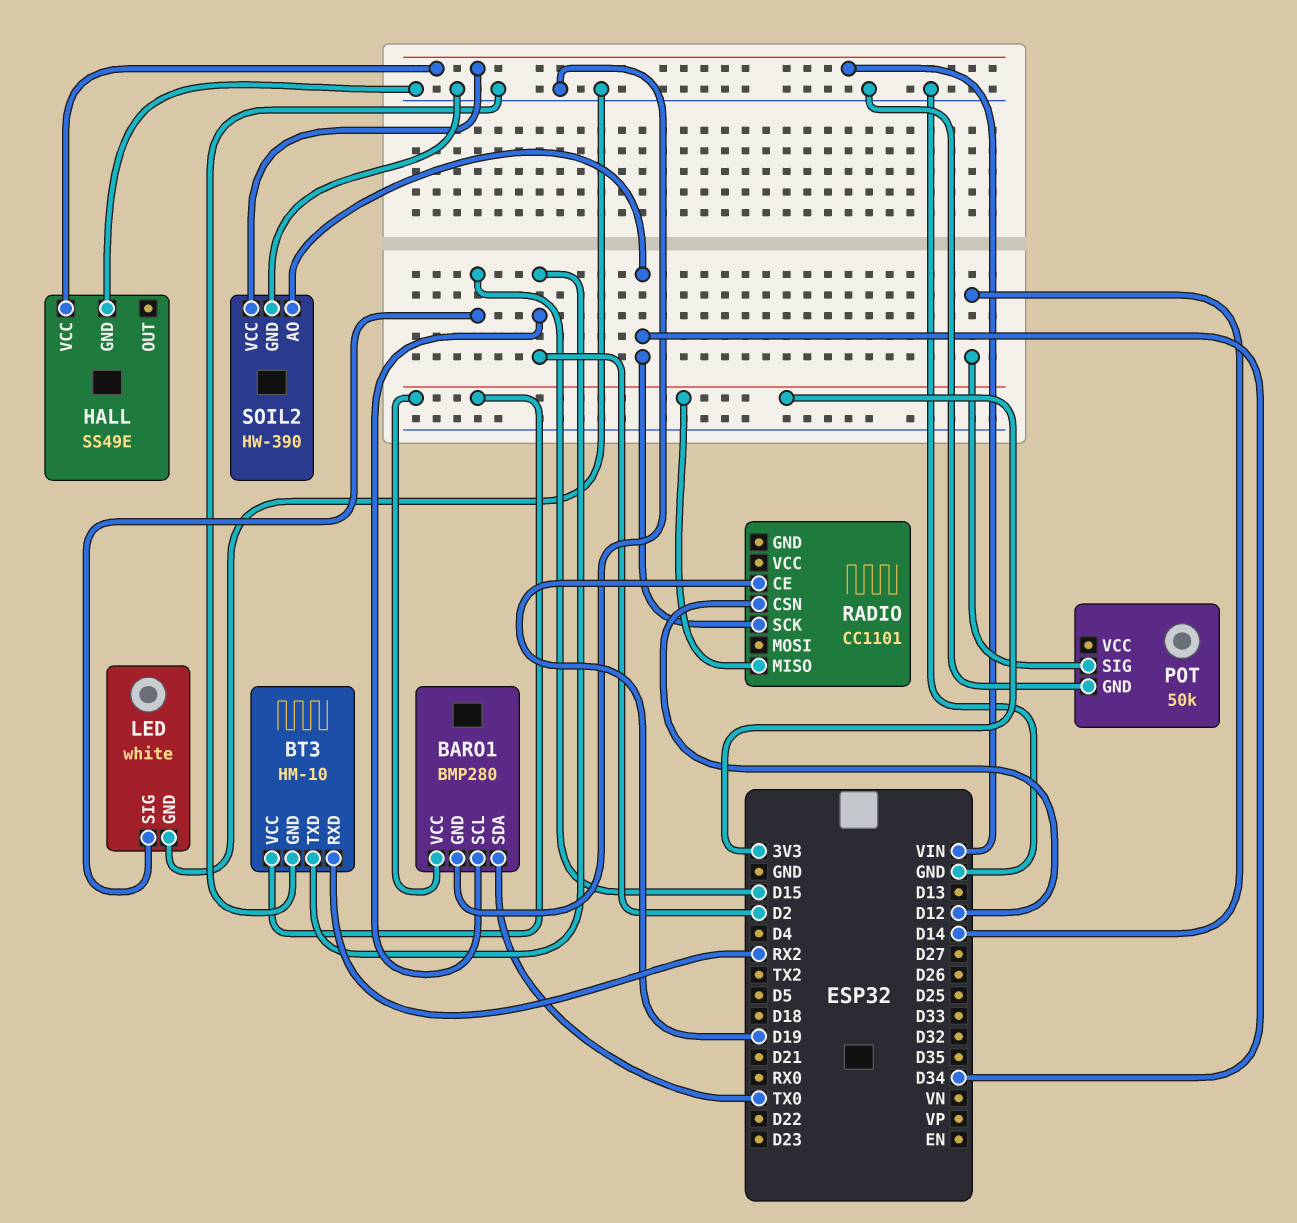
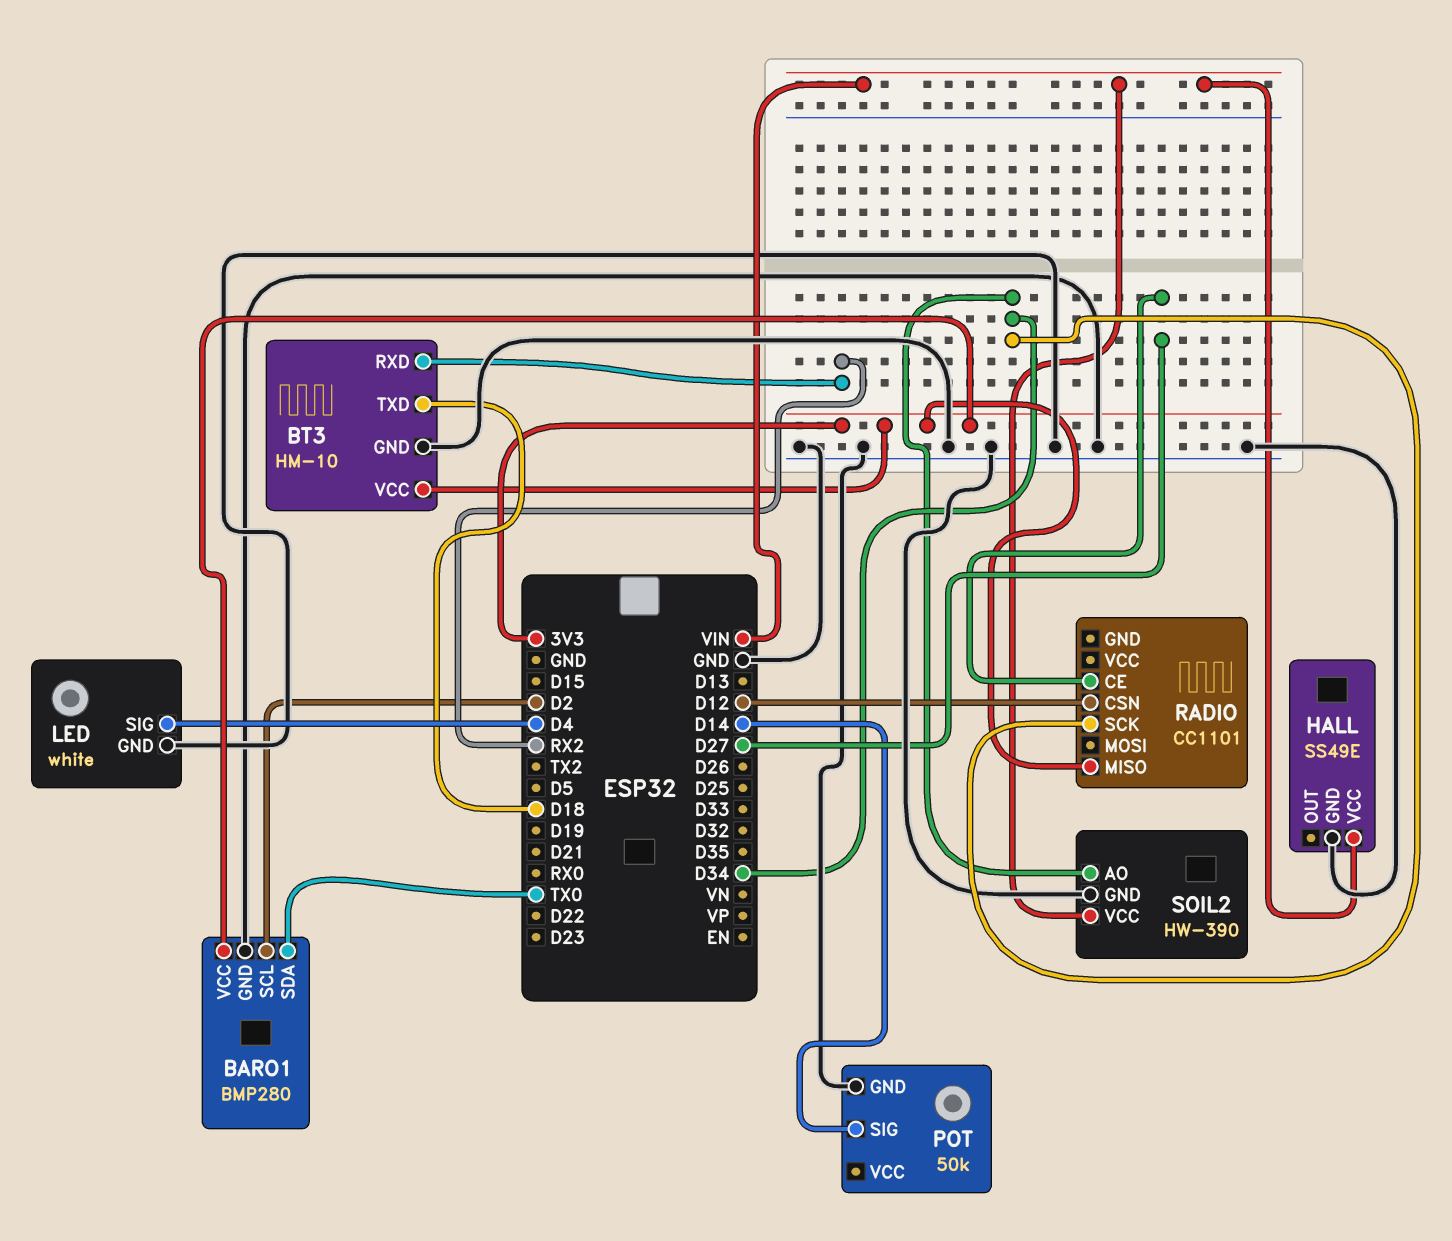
BT3 pin TXD: D2 -> D18
LED pin SIG: D15 -> D4
RADIO pin CE: D19 -> D27

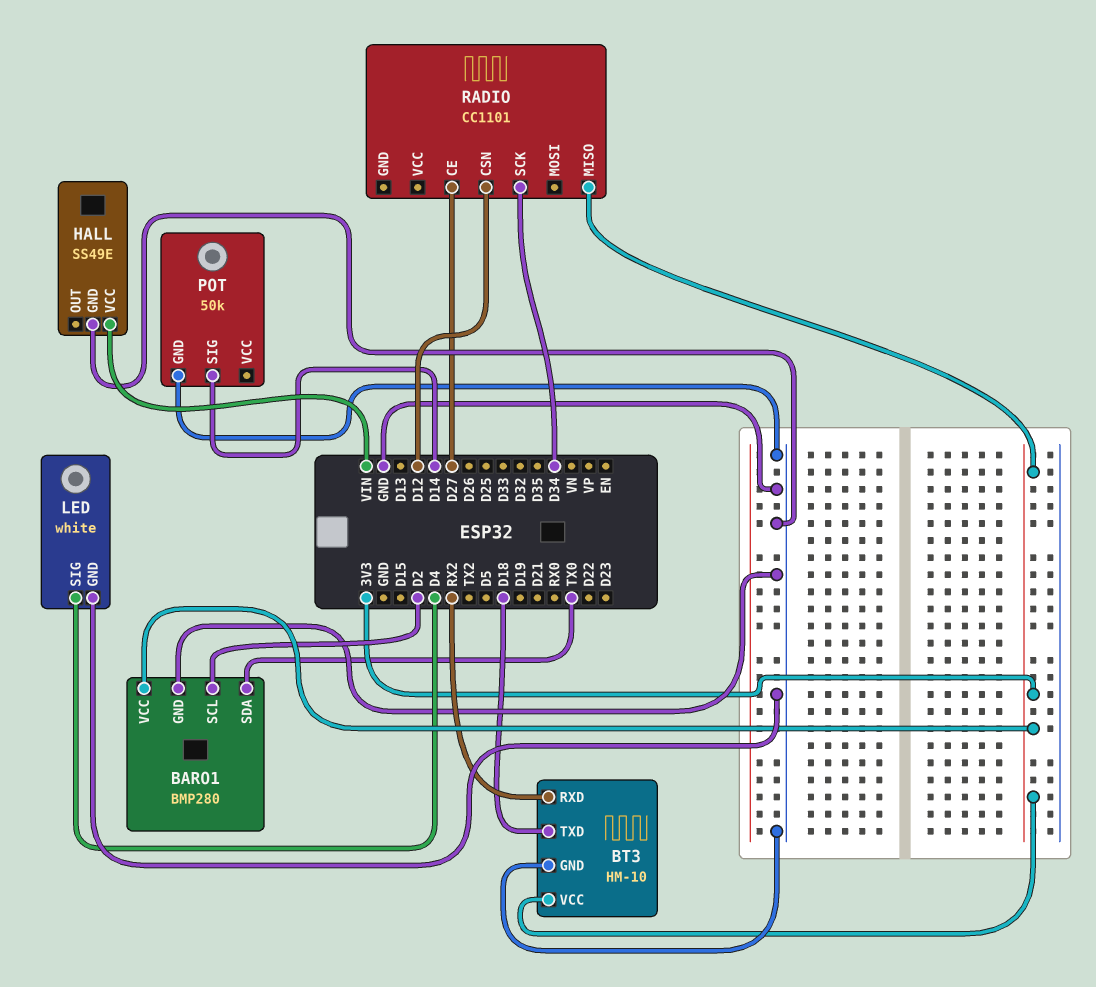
SOIL2: HW-390 -> none
SOIL2 pin AO: D34 -> none
SOIL2 pin GND: GND -> none
SOIL2 pin VCC: VIN -> none

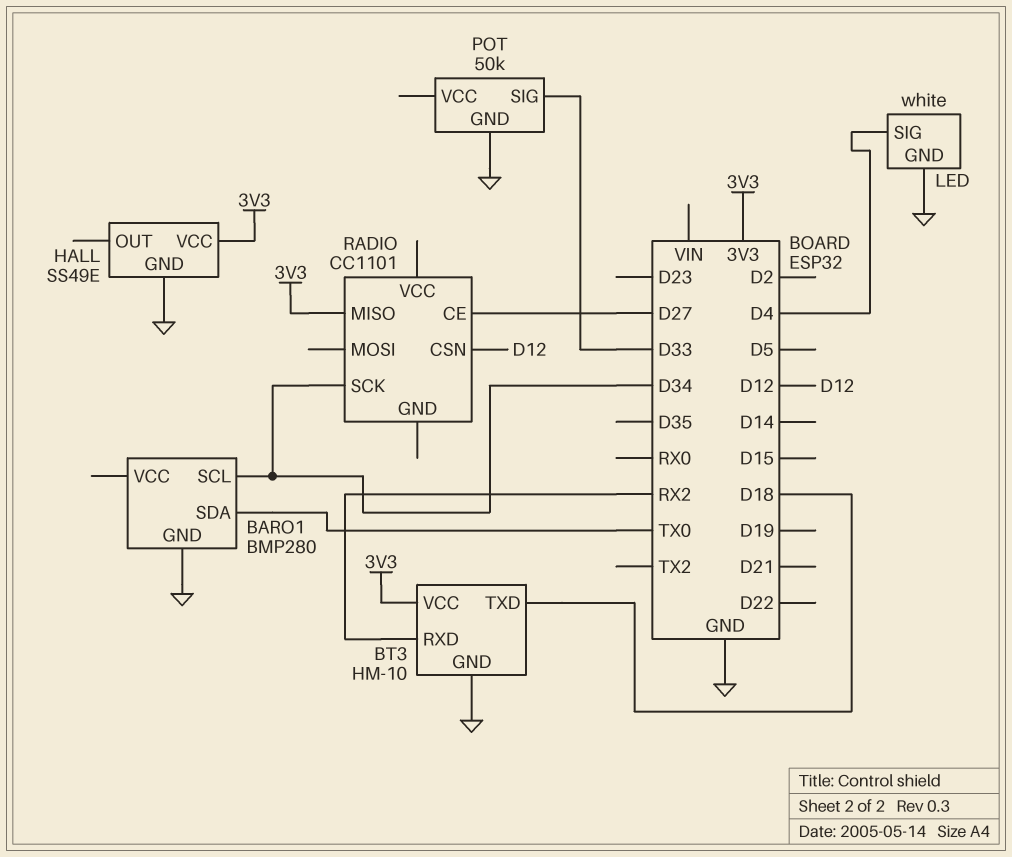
BARO1 pin SCL: D2 -> D34
BARO1 pin VCC: 3V3 -> none
HALL pin VCC: VIN -> 3V3
POT pin SIG: D14 -> D33

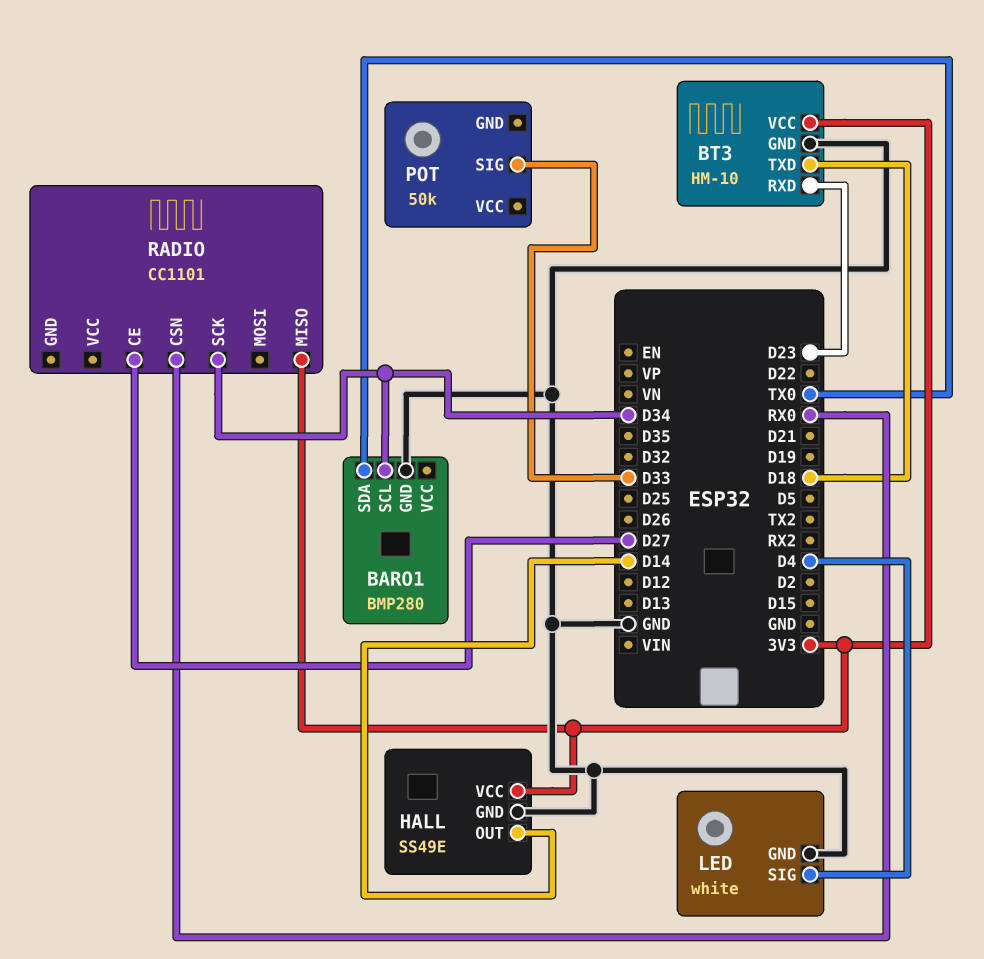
BT3 pin RXD: RX2 -> D23
HALL pin OUT: none -> D14
POT pin GND: GND -> none
RADIO pin CSN: D12 -> RX0

